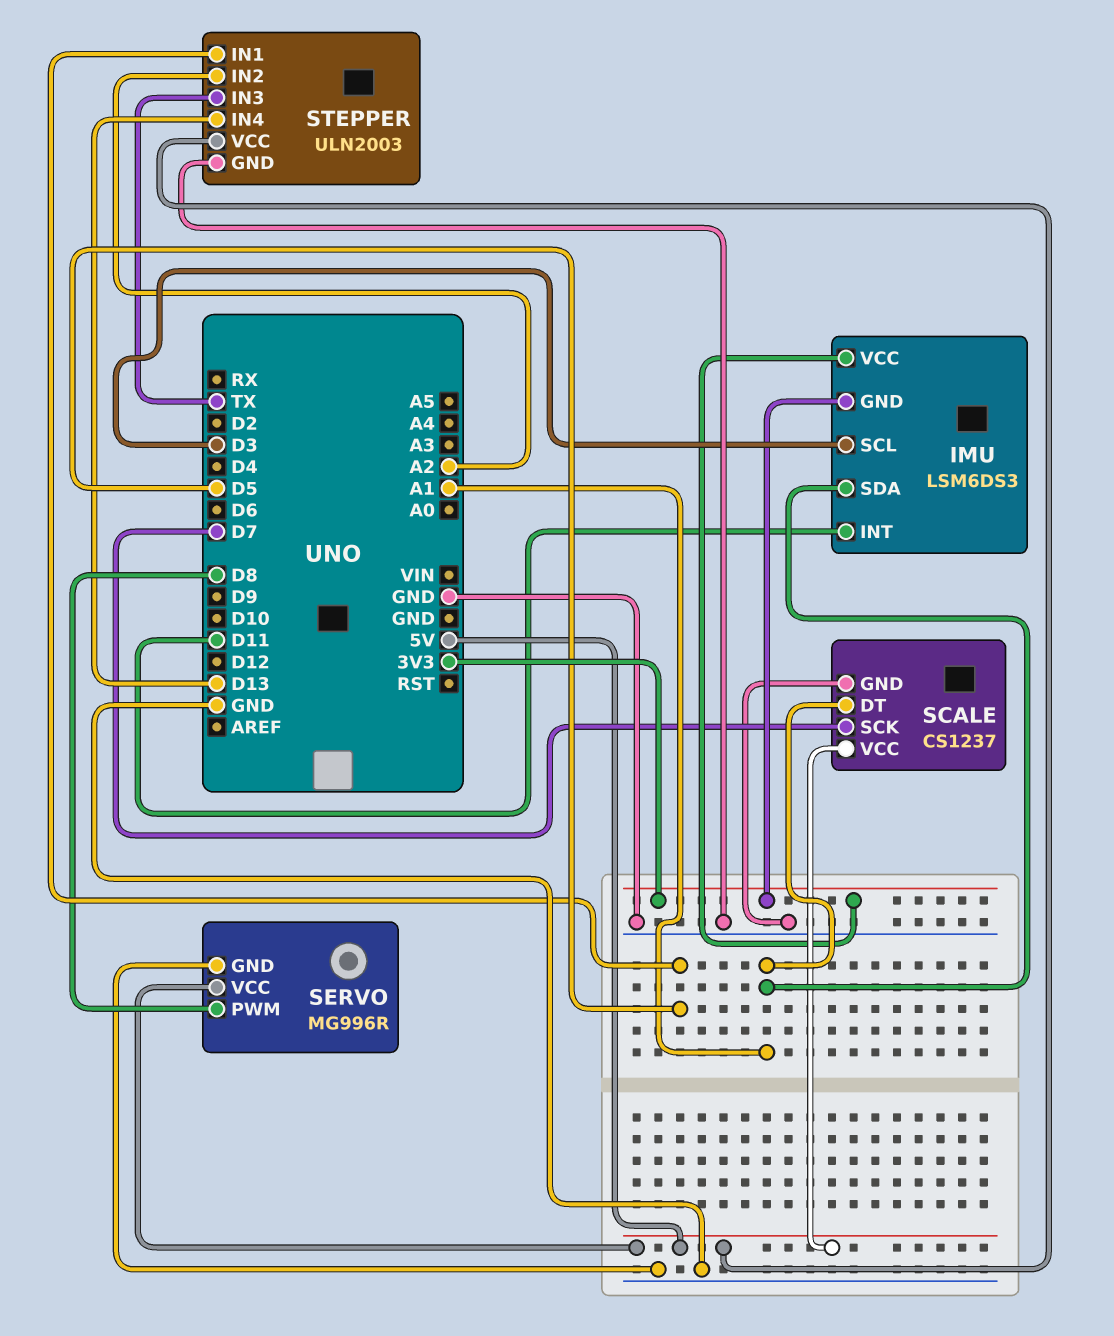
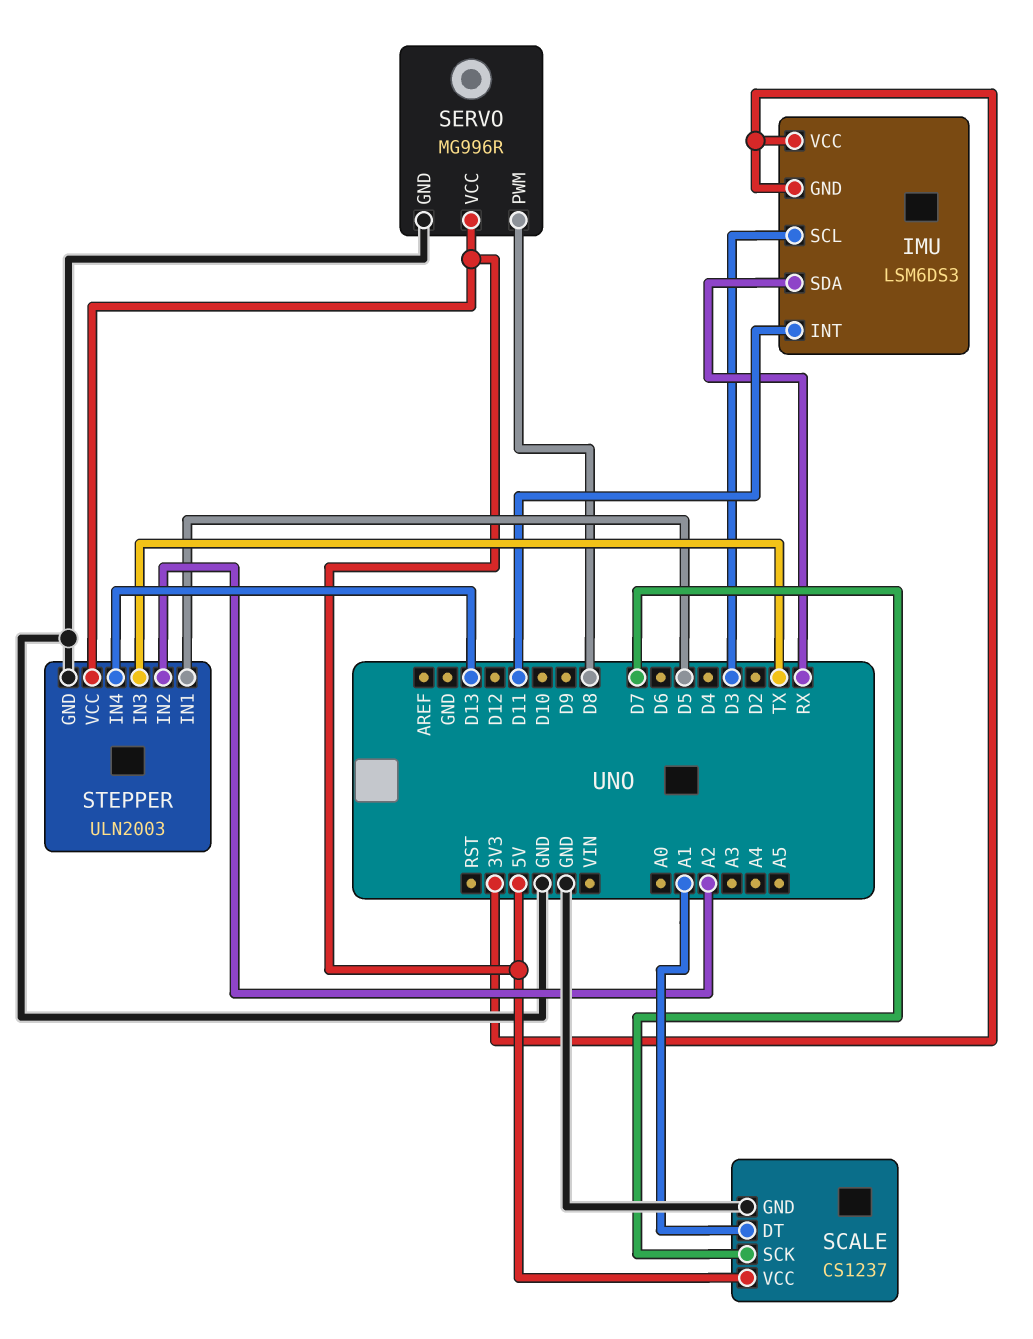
IMU pin SDA: A1 -> RX

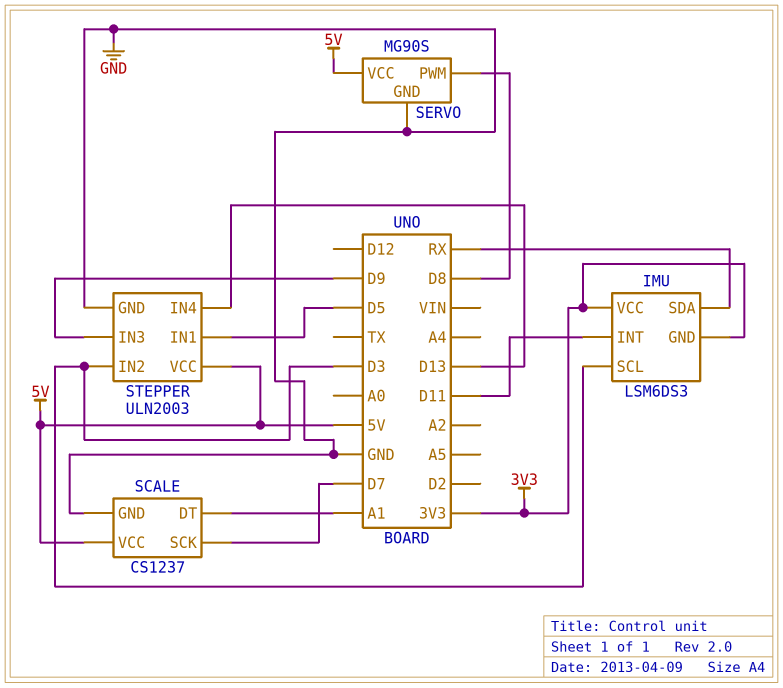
SERVO: MG996R -> MG90S
STEPPER pin IN2: A2 -> D3
STEPPER pin IN3: TX -> D9

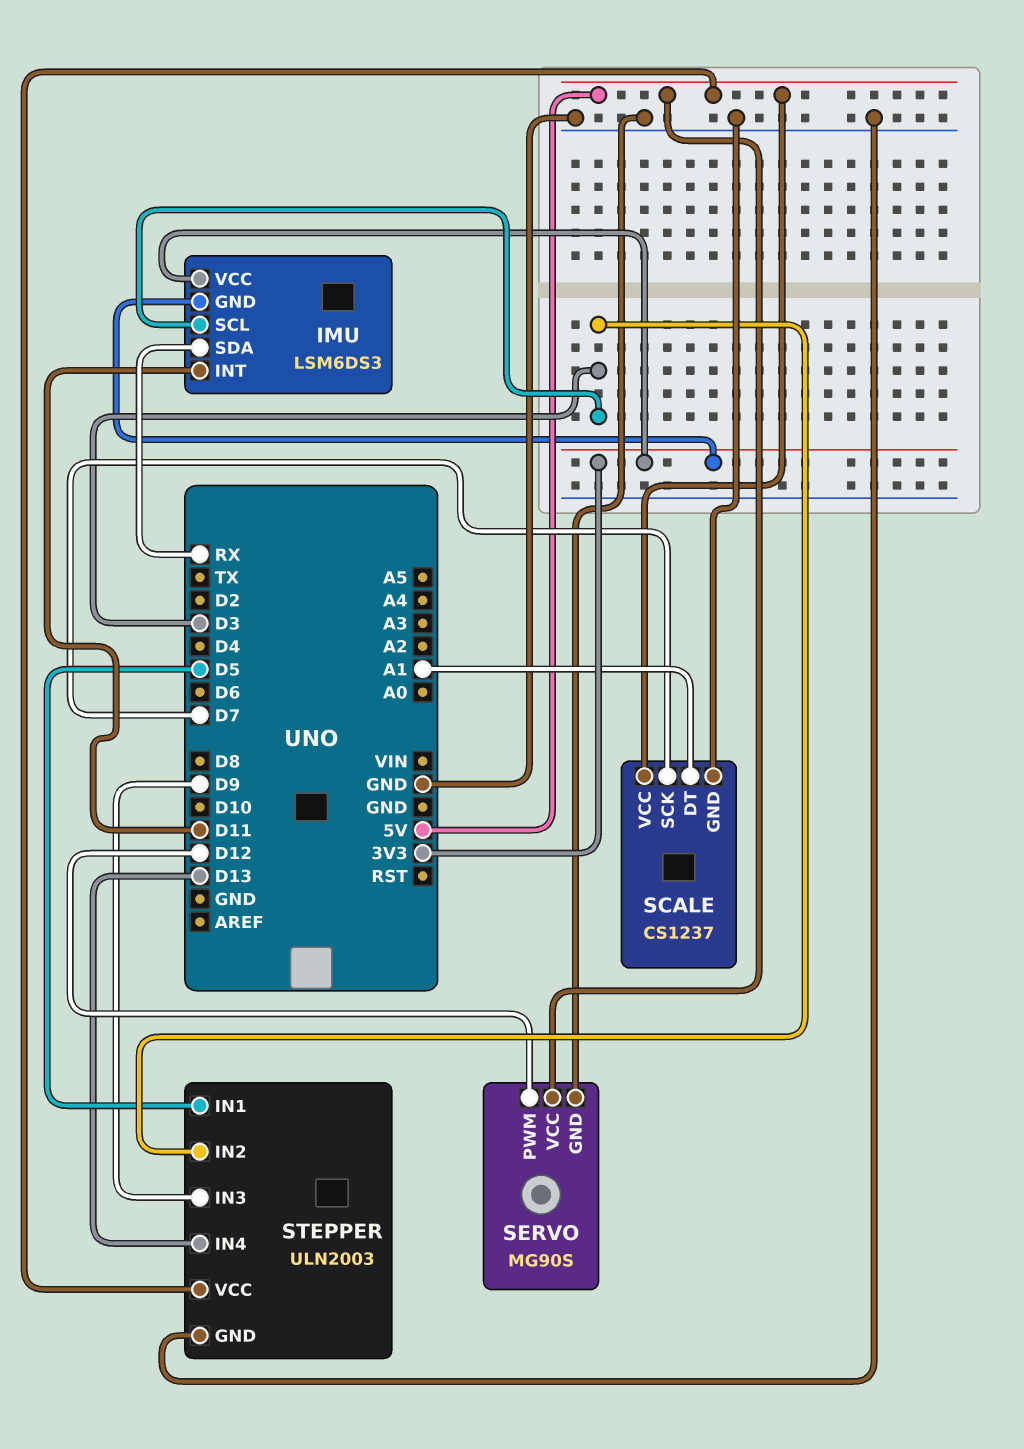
SERVO pin PWM: D8 -> D12

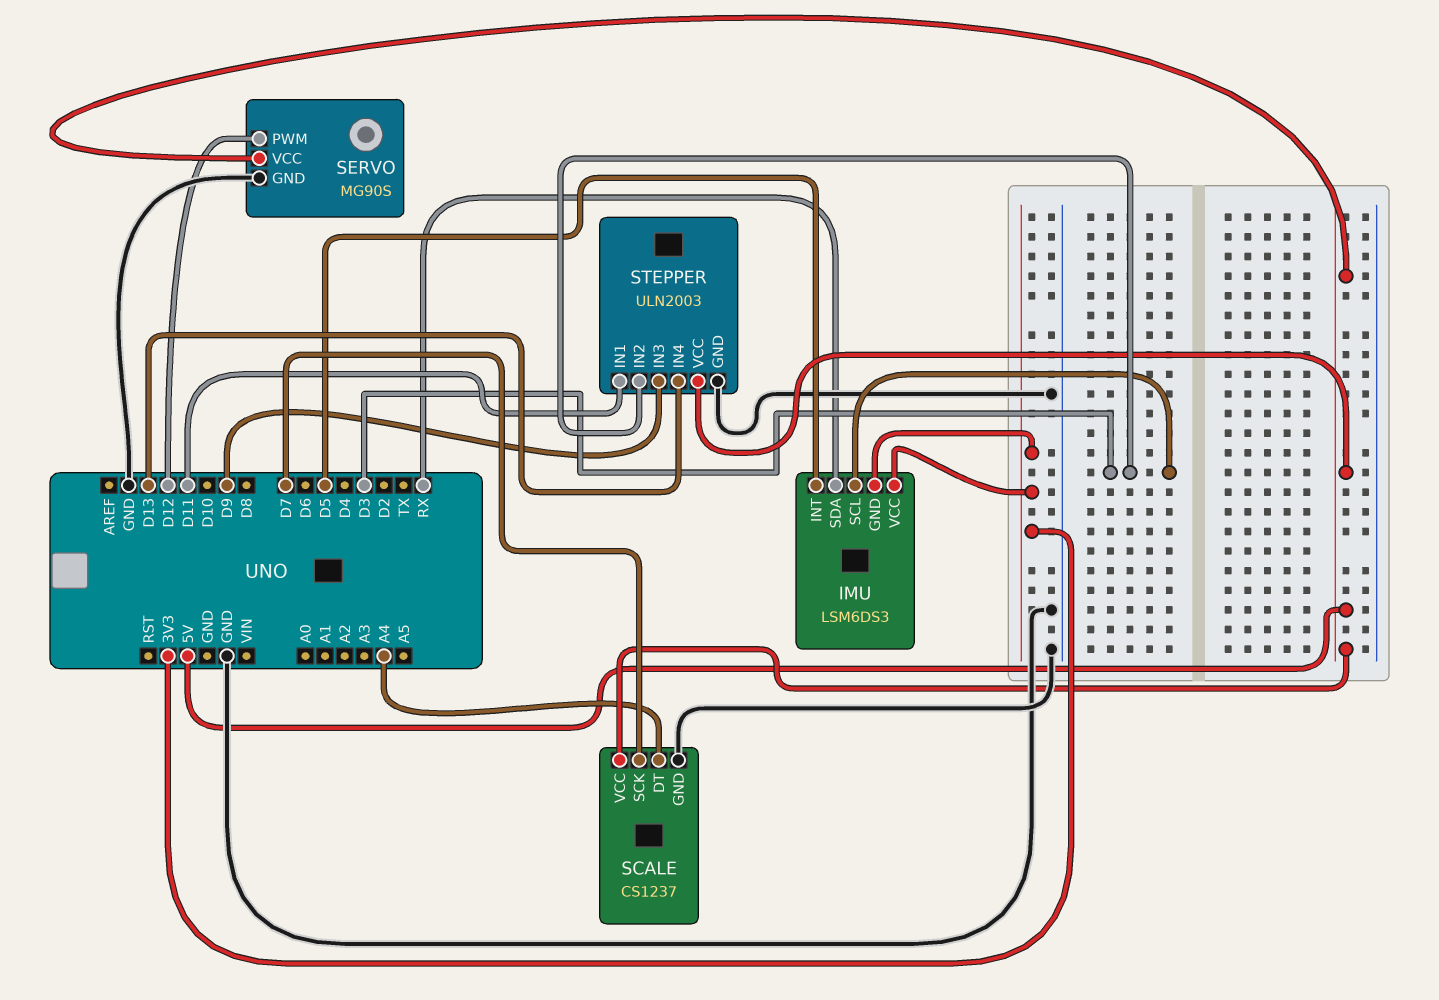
IMU pin INT: D11 -> D5
SCALE pin DT: A1 -> A4
STEPPER pin IN1: D5 -> D11

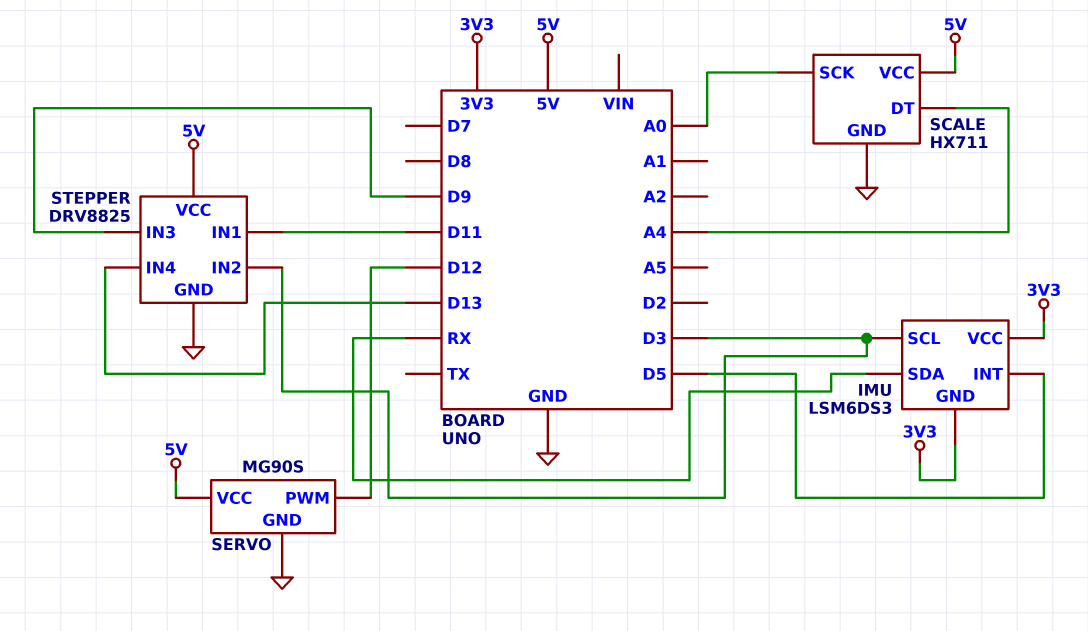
SCALE: CS1237 -> HX711
SCALE pin SCK: D7 -> A0
STEPPER: ULN2003 -> DRV8825

